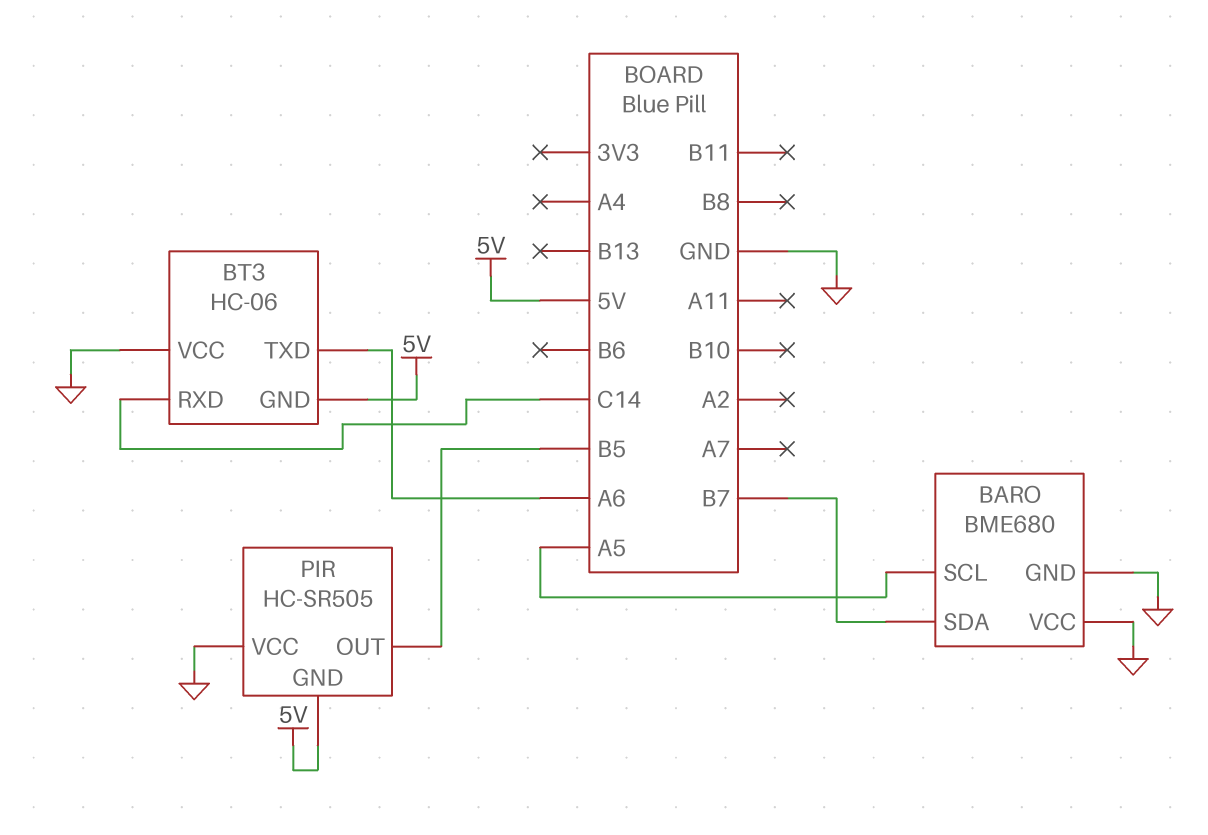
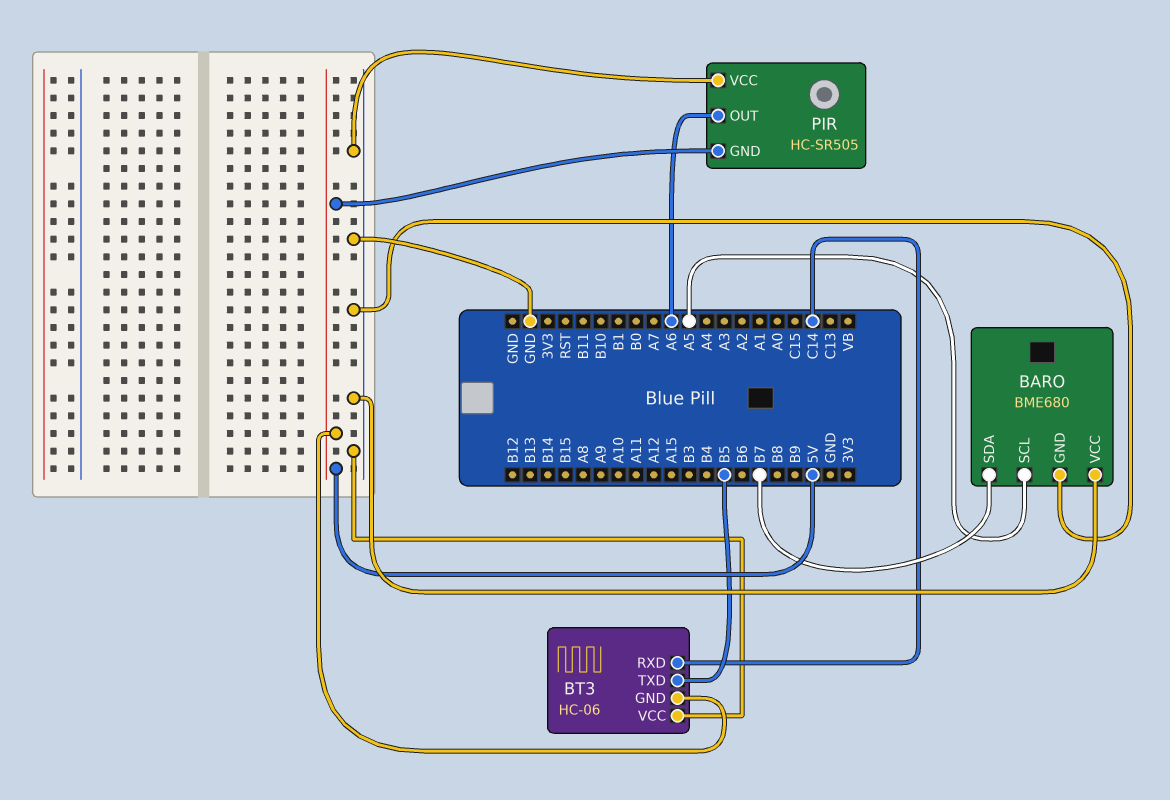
BT3 pin TXD: A6 -> B5
PIR pin OUT: B5 -> A6

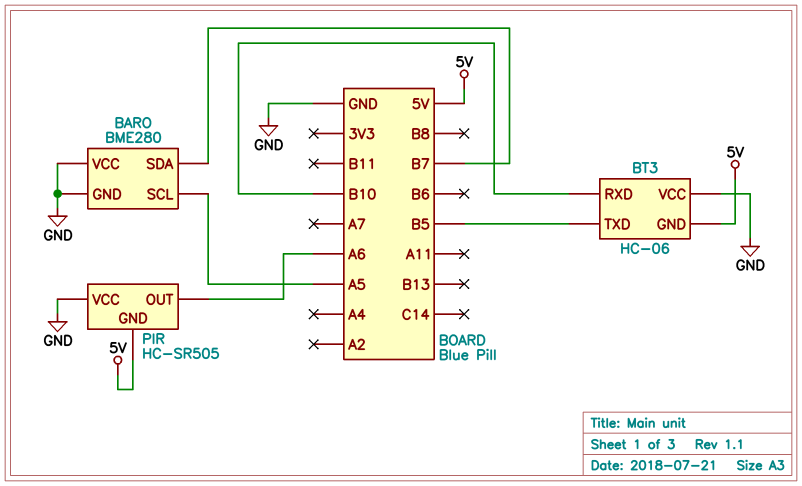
BARO: BME680 -> BME280
BT3 pin RXD: C14 -> B10

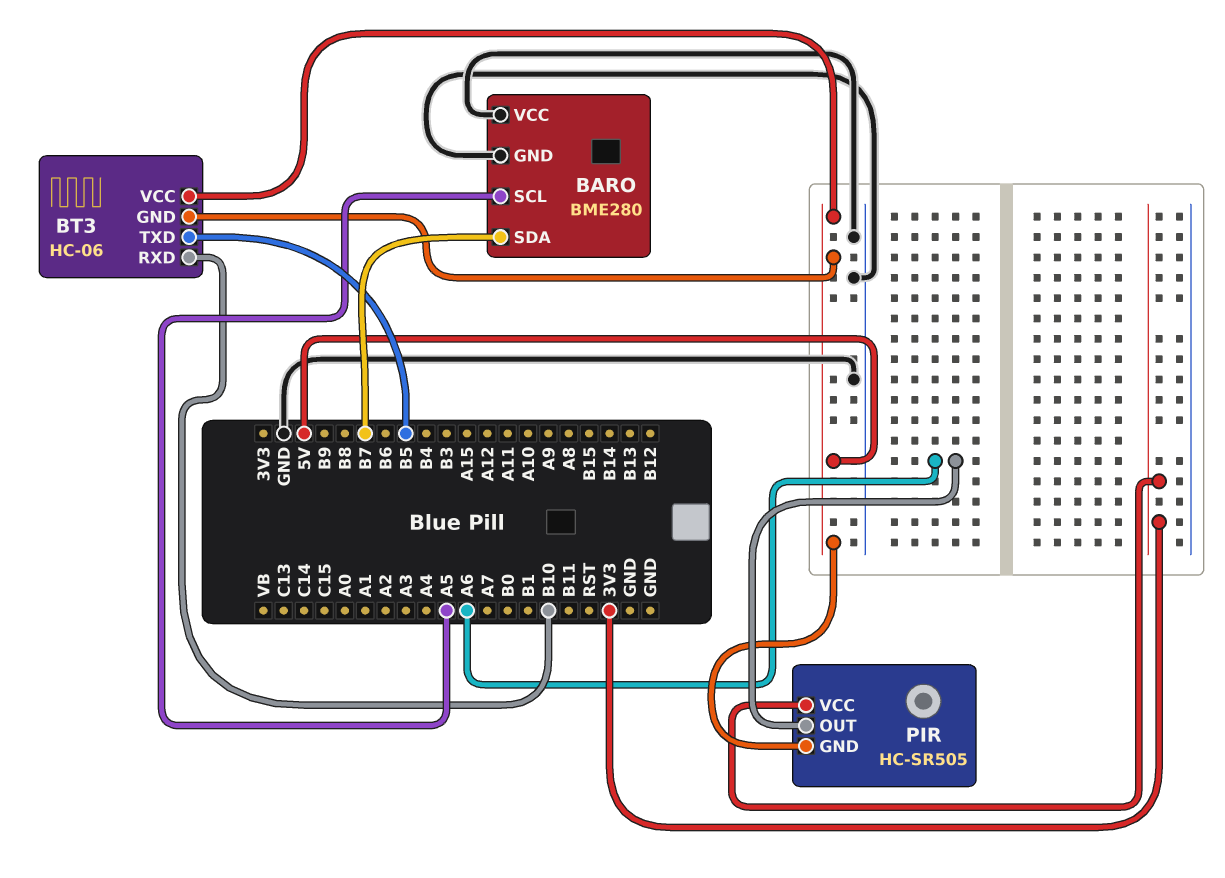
BT3 pin VCC: GND -> 5V
PIR pin VCC: GND -> 3V3

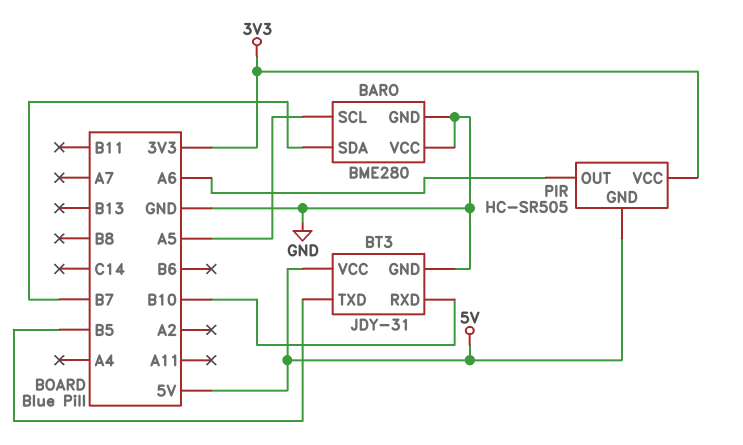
BT3: HC-06 -> JDY-31
BT3 pin GND: 5V -> GND

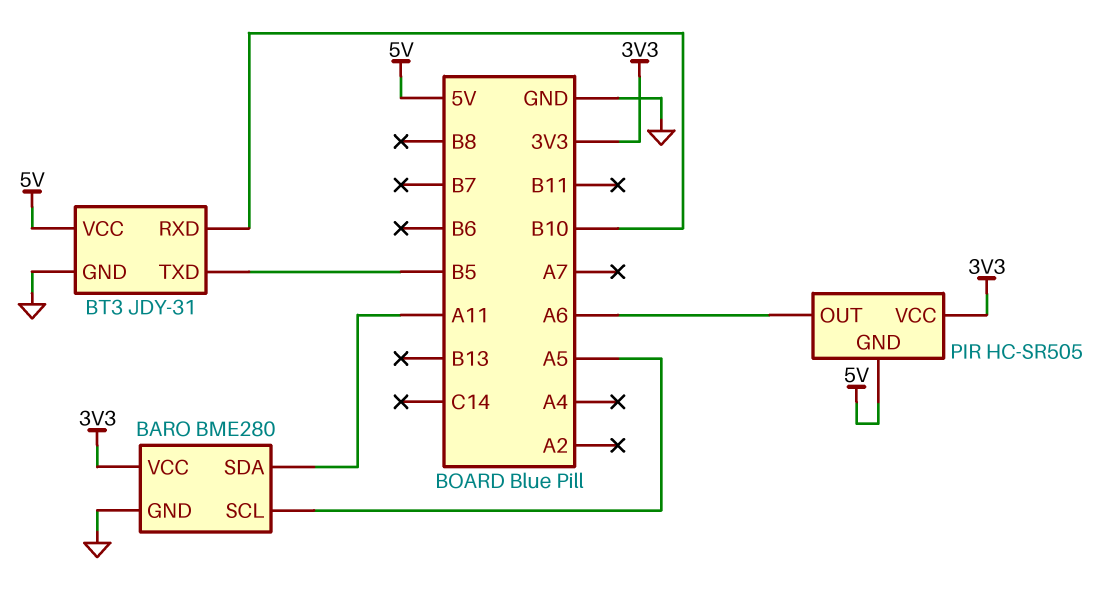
BARO pin SDA: B7 -> A11
BARO pin VCC: GND -> 3V3

